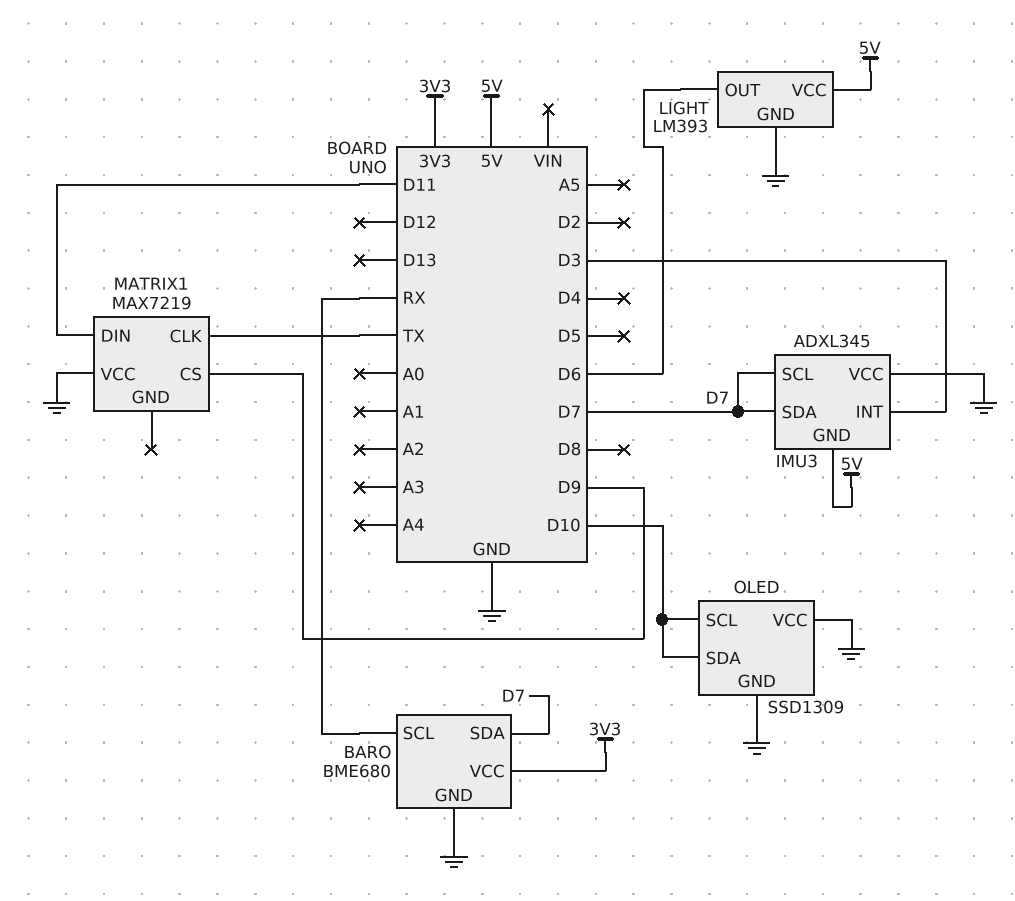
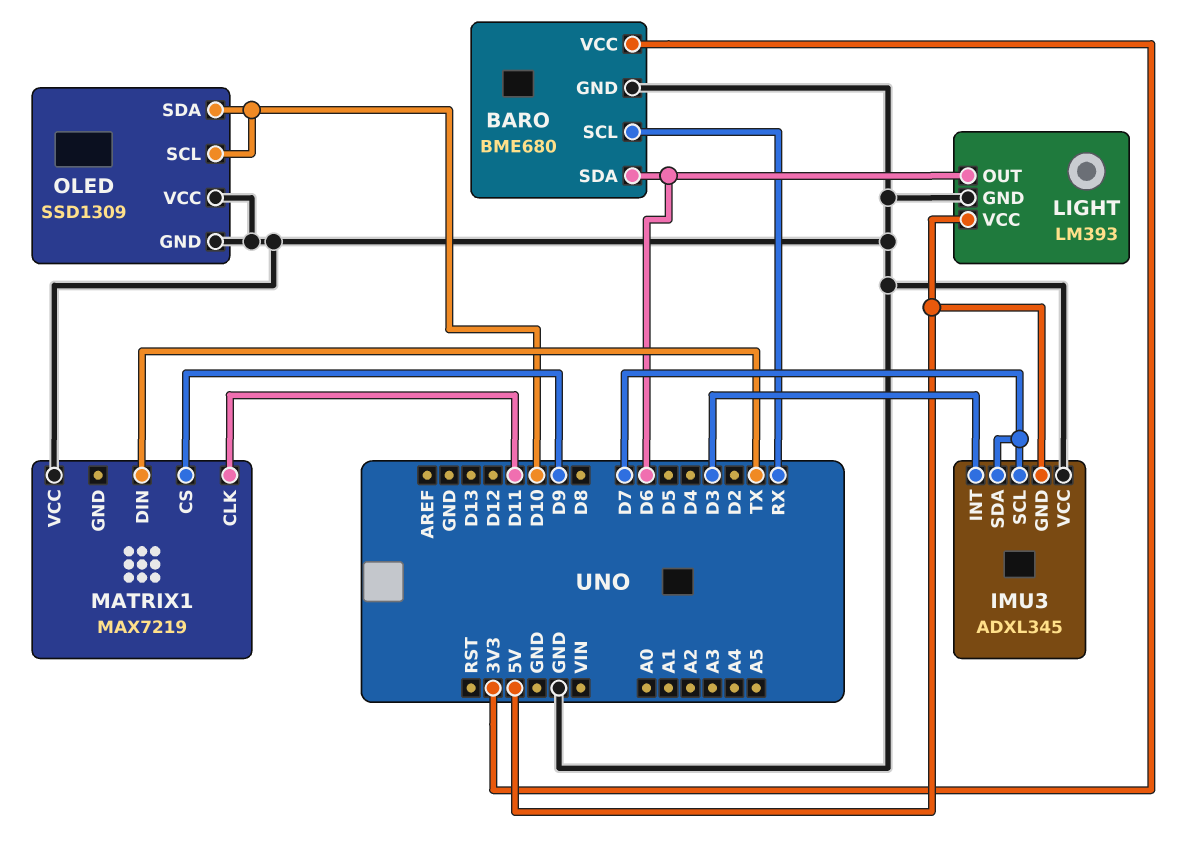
BARO pin SDA: D7 -> D6
MATRIX1 pin CLK: TX -> D11
MATRIX1 pin DIN: D11 -> TX

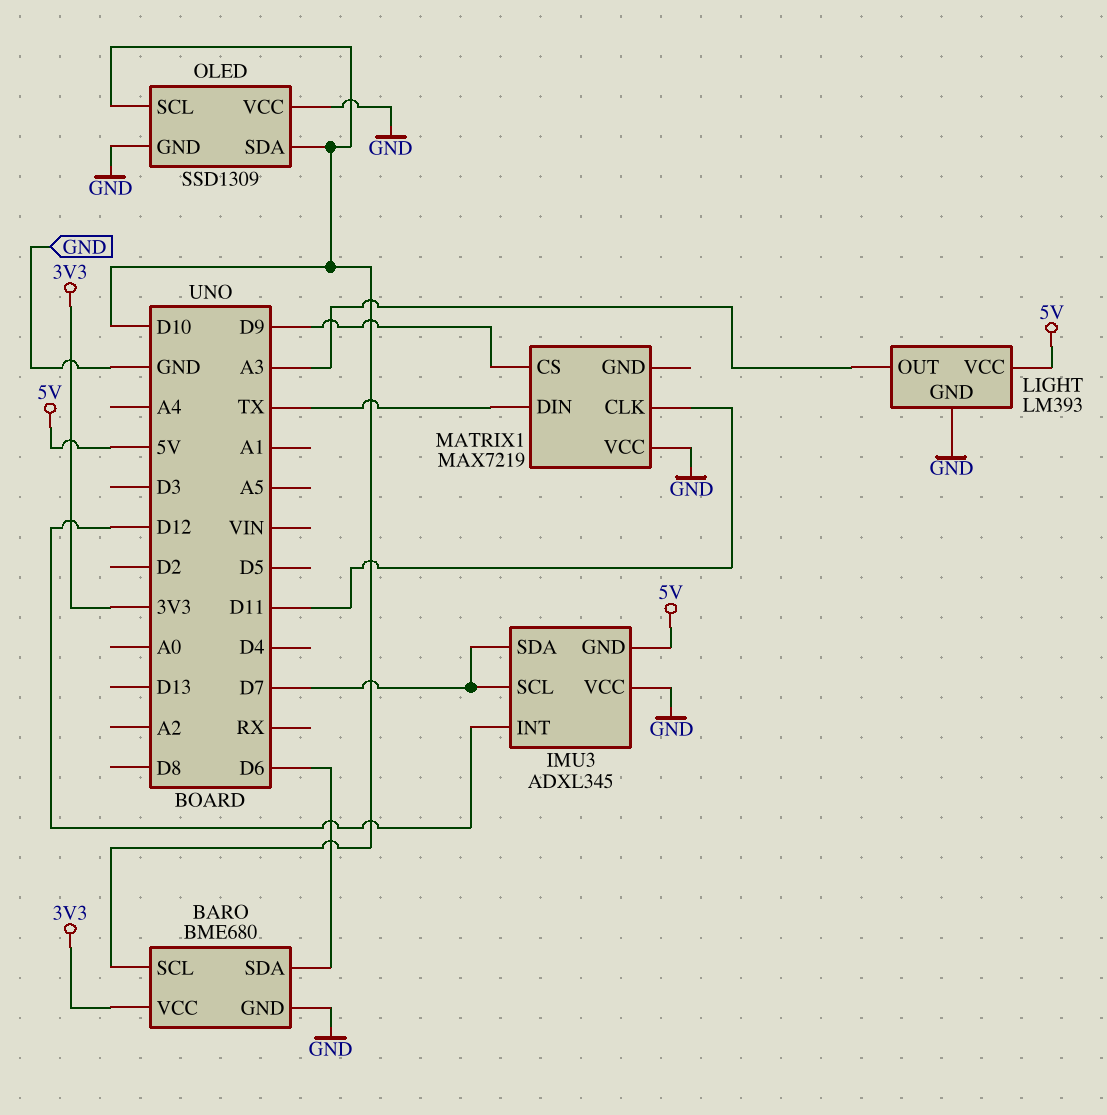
BARO pin SCL: RX -> D10
IMU3 pin INT: D3 -> D12
LIGHT pin OUT: D6 -> A3

